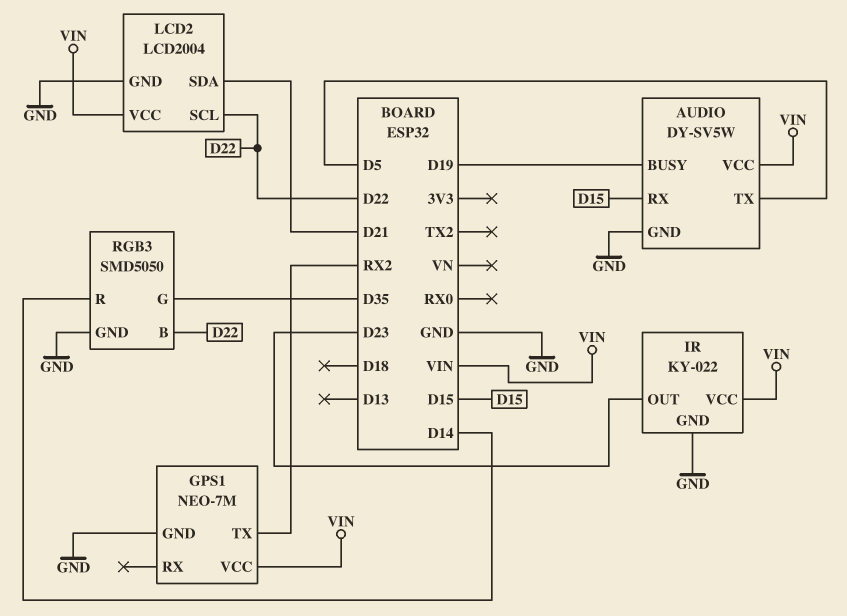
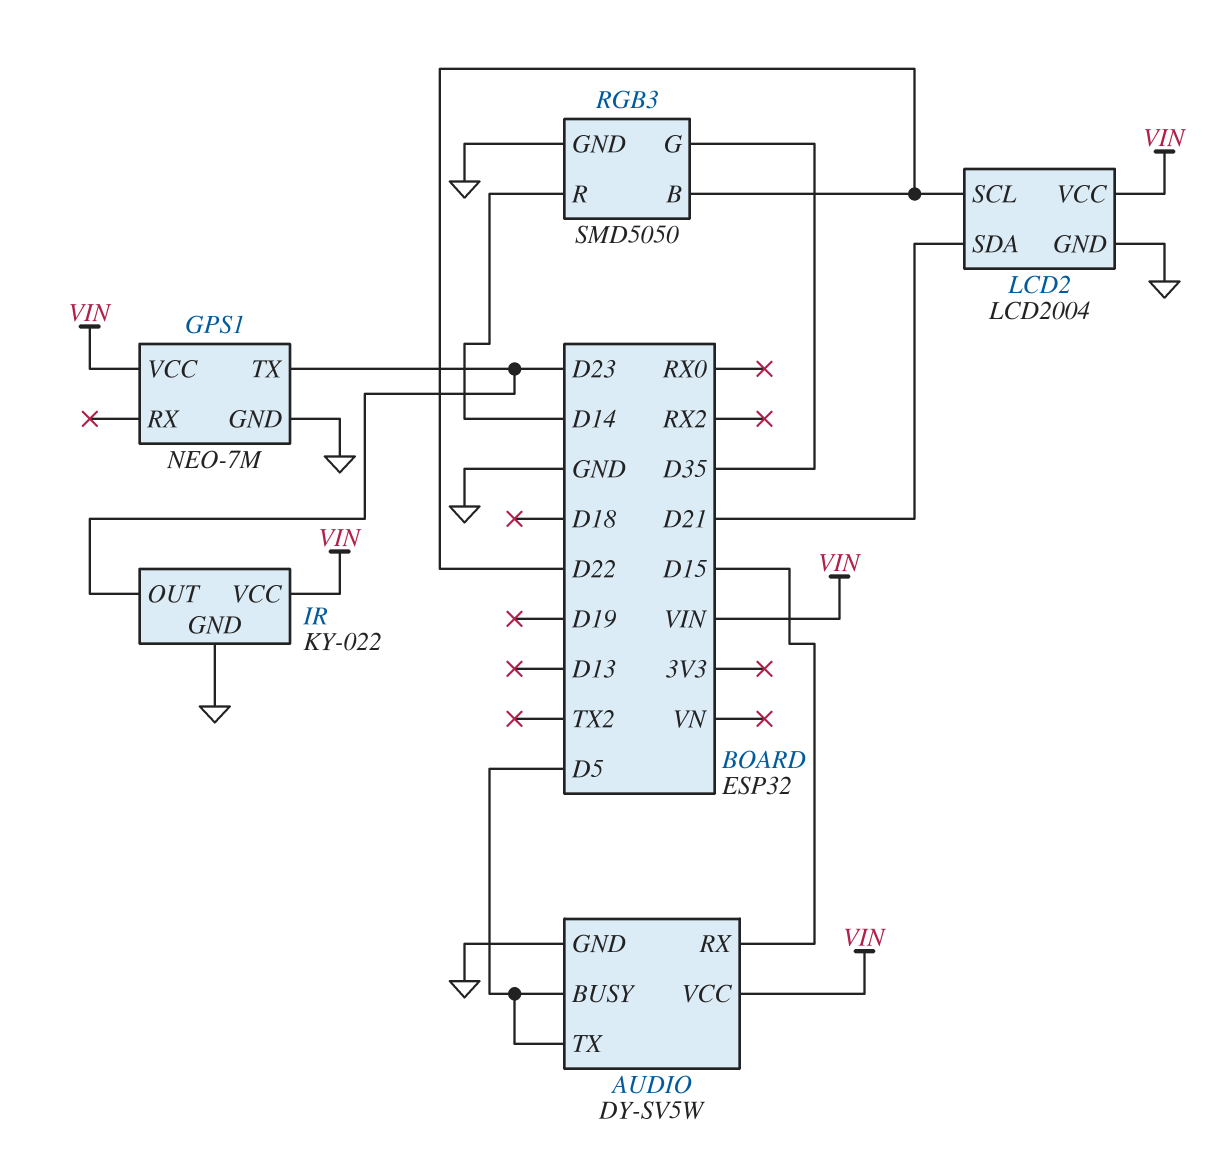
AUDIO pin BUSY: D19 -> D5
GPS1 pin TX: RX2 -> D23

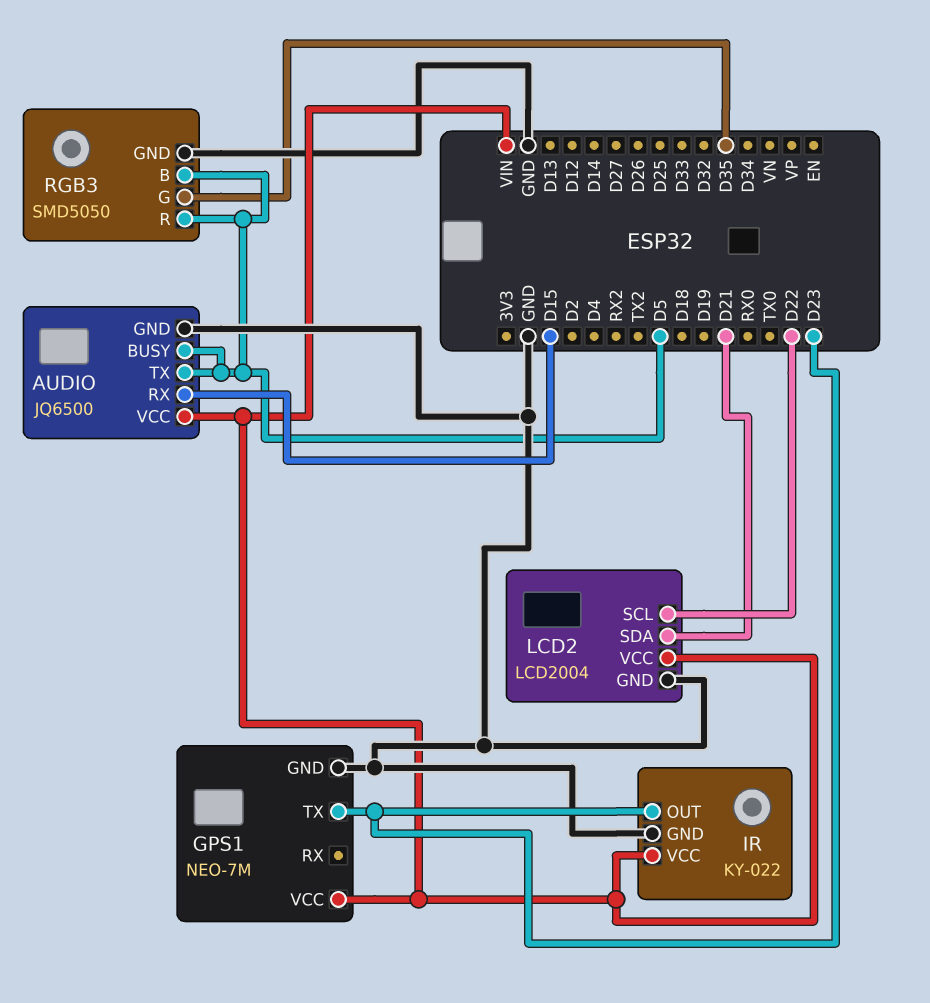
AUDIO: DY-SV5W -> JQ6500
RGB3 pin B: D22 -> D5
RGB3 pin R: D14 -> D5

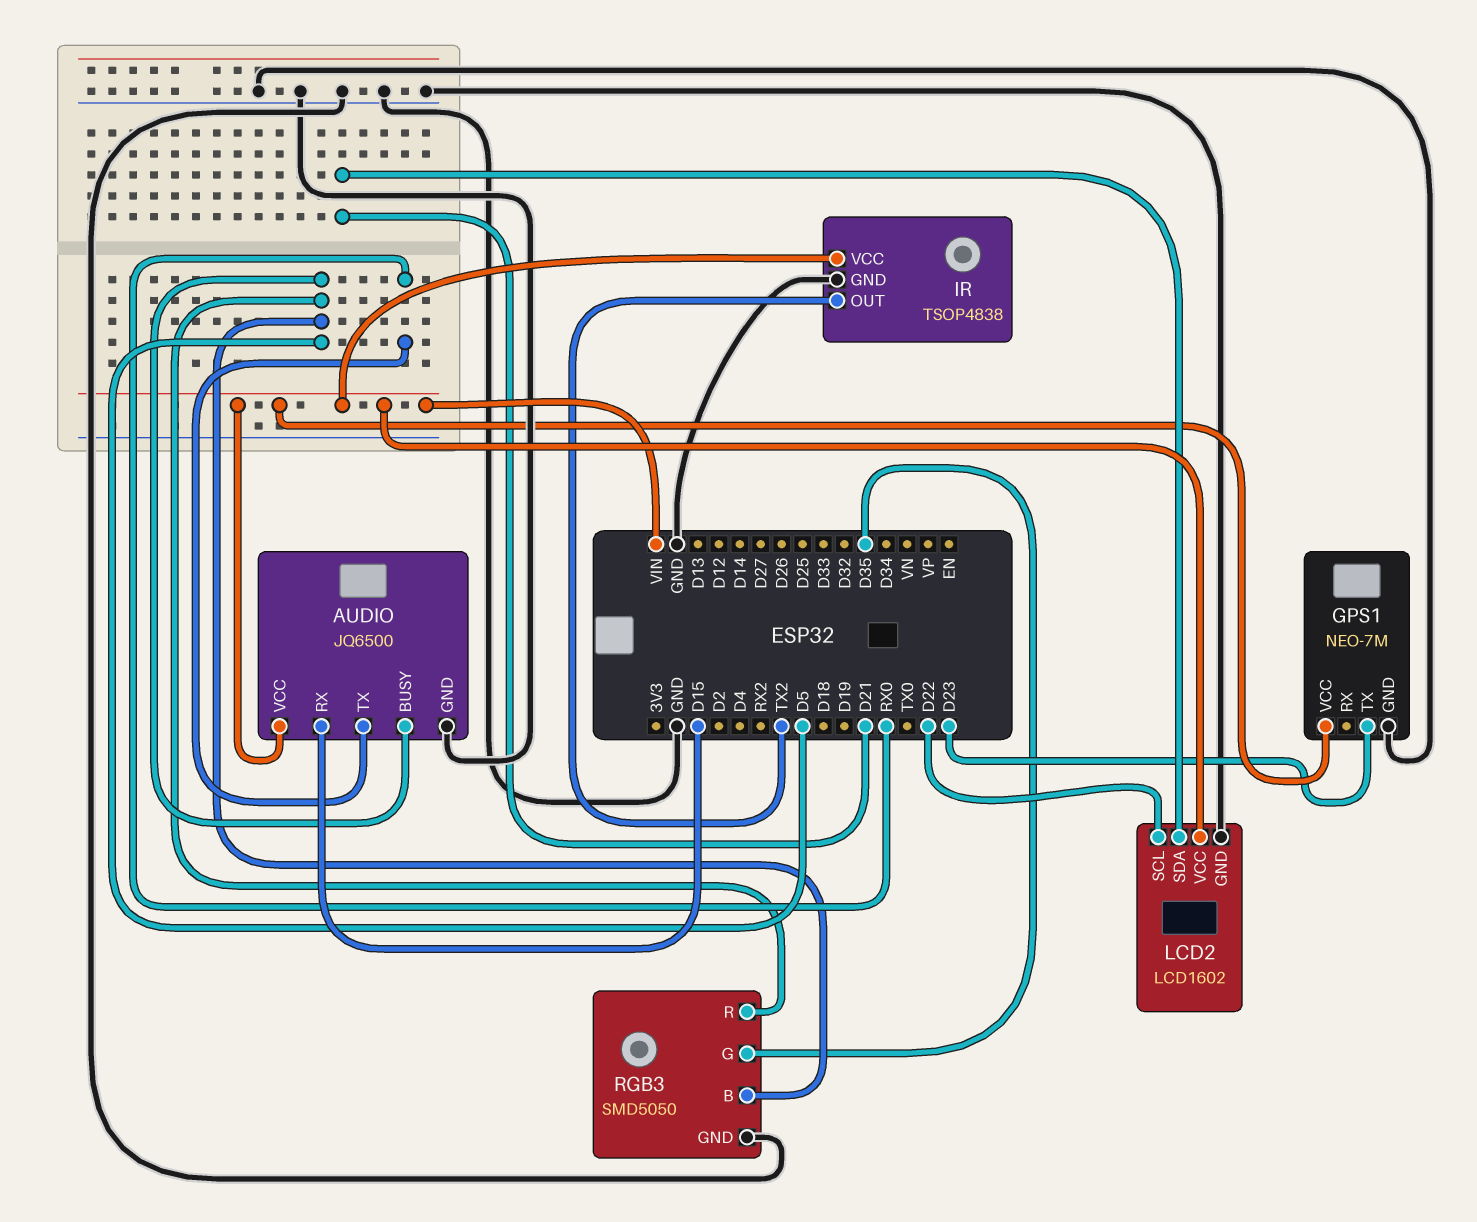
AUDIO pin TX: D5 -> RX0
IR: KY-022 -> TSOP4838
IR pin OUT: D23 -> TX2
LCD2: LCD2004 -> LCD1602

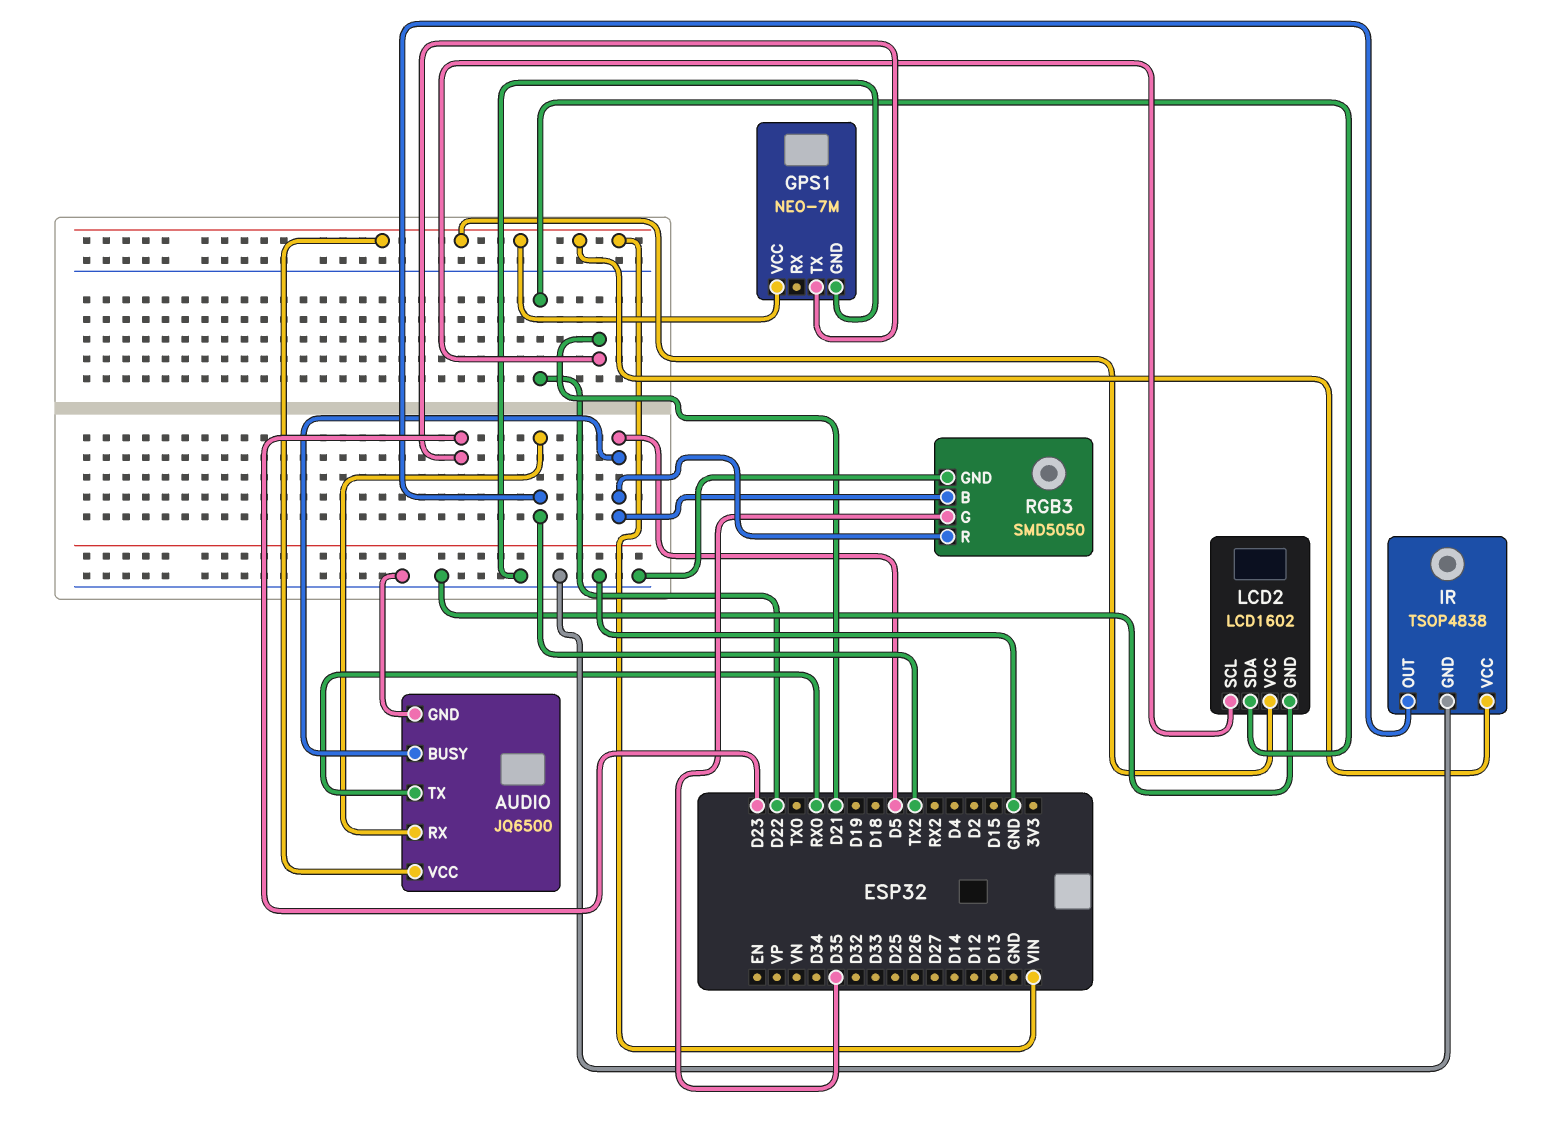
AUDIO pin RX: D15 -> TX2
LCD2 pin SCL: D22 -> D21
LCD2 pin SDA: D21 -> D22

